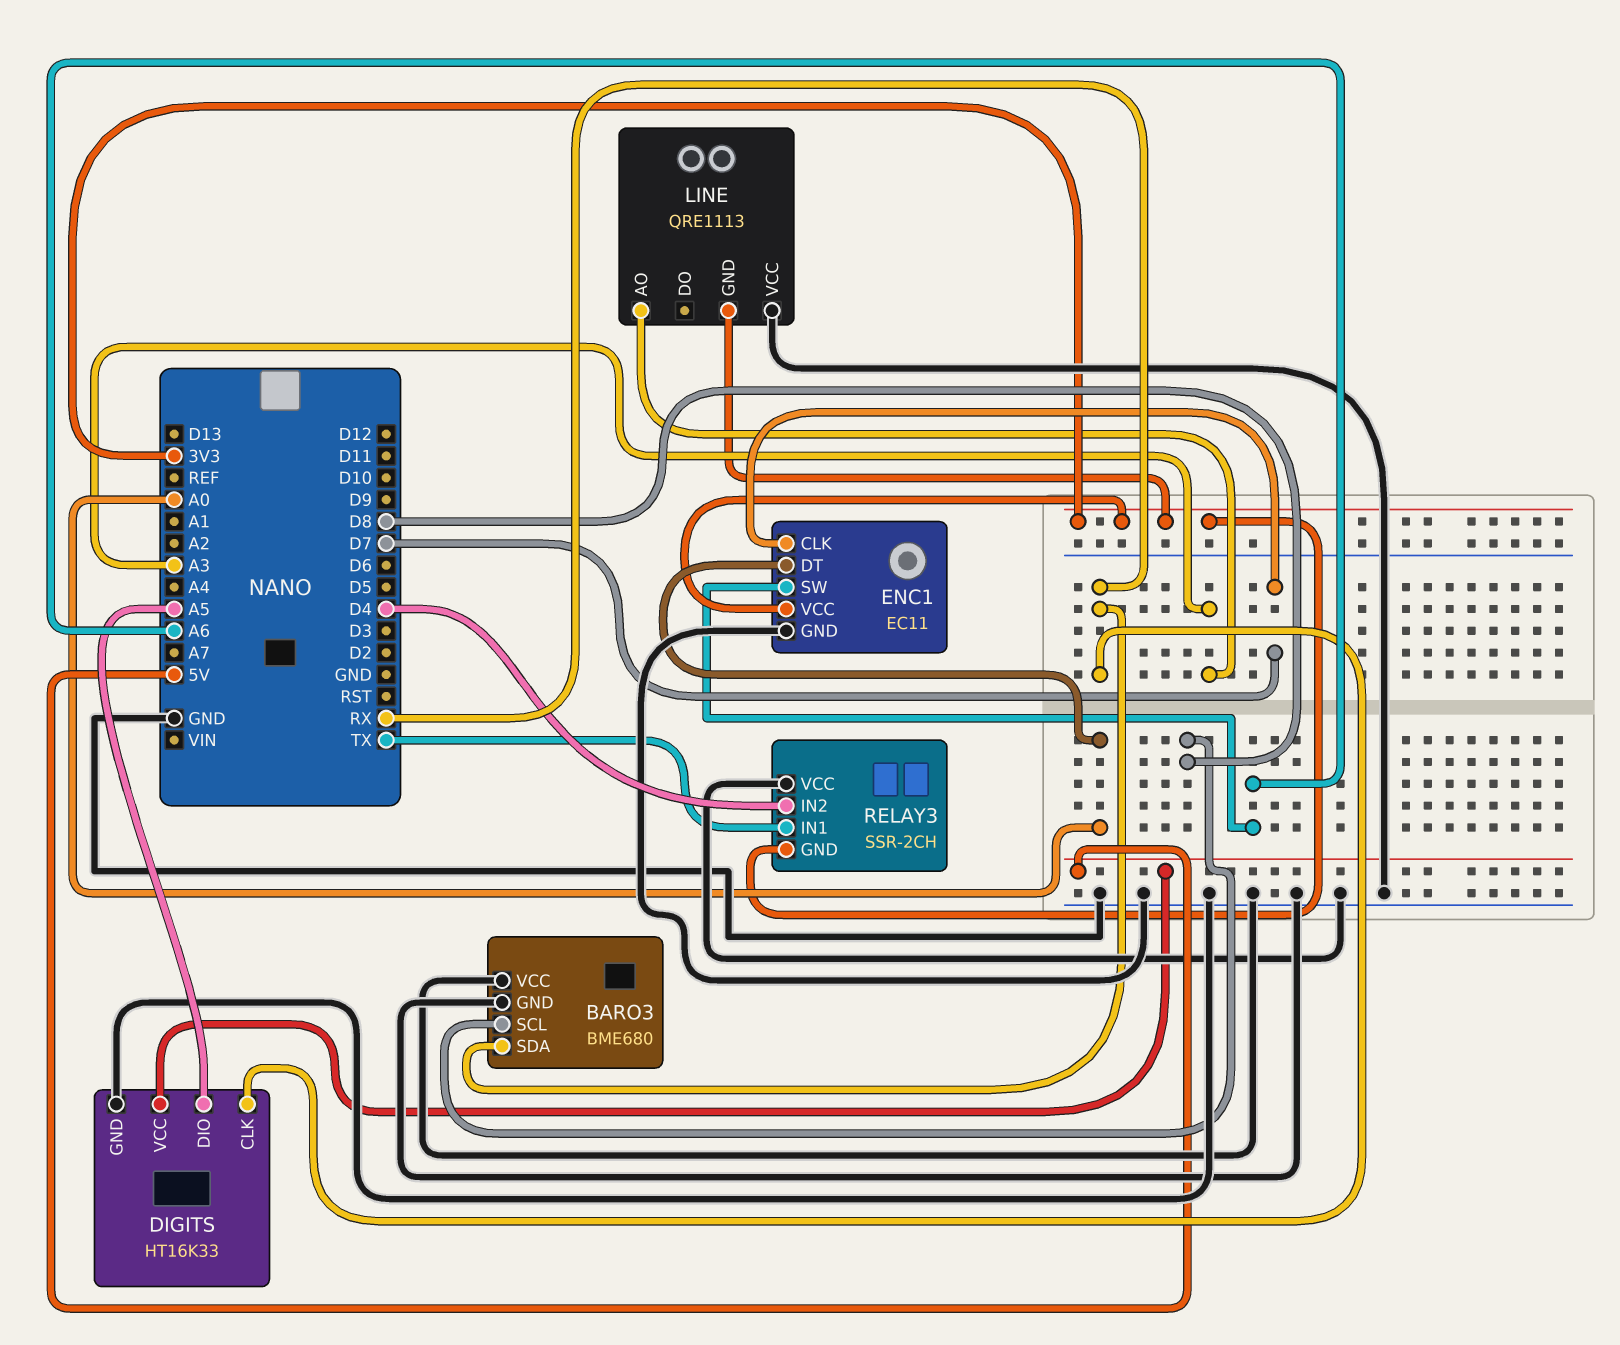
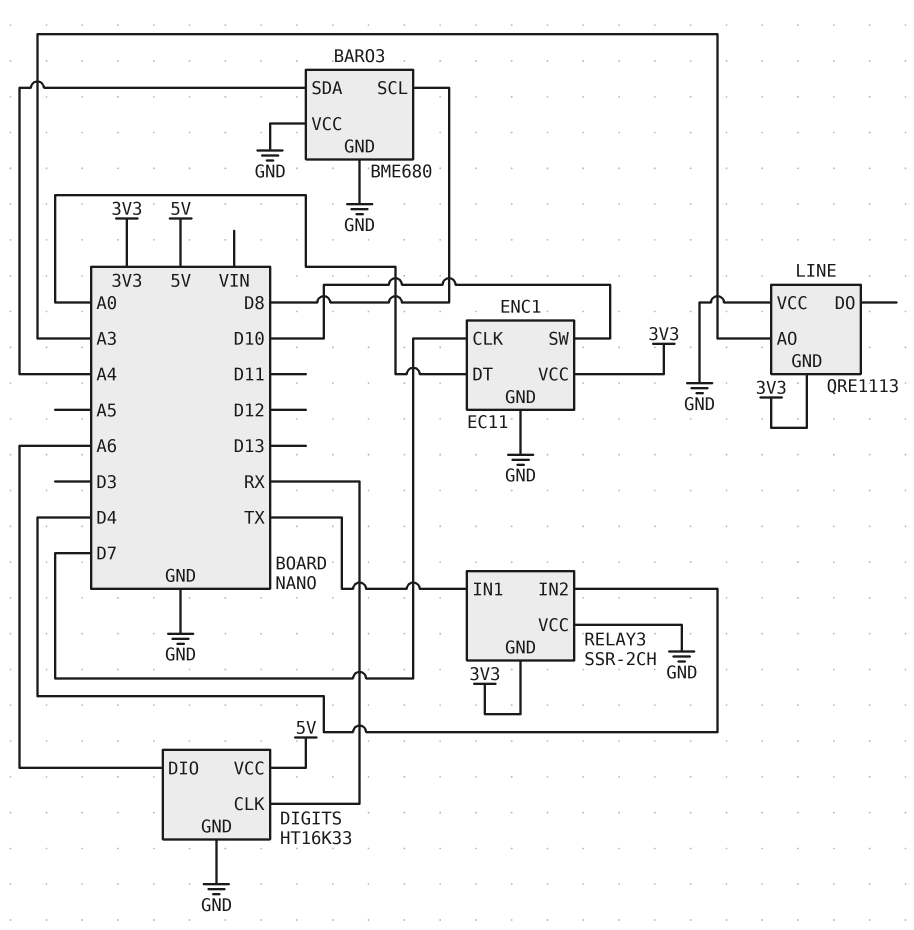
BARO3 pin SDA: RX -> A4
DIGITS pin DIO: A5 -> A6
ENC1 pin SW: A6 -> D10

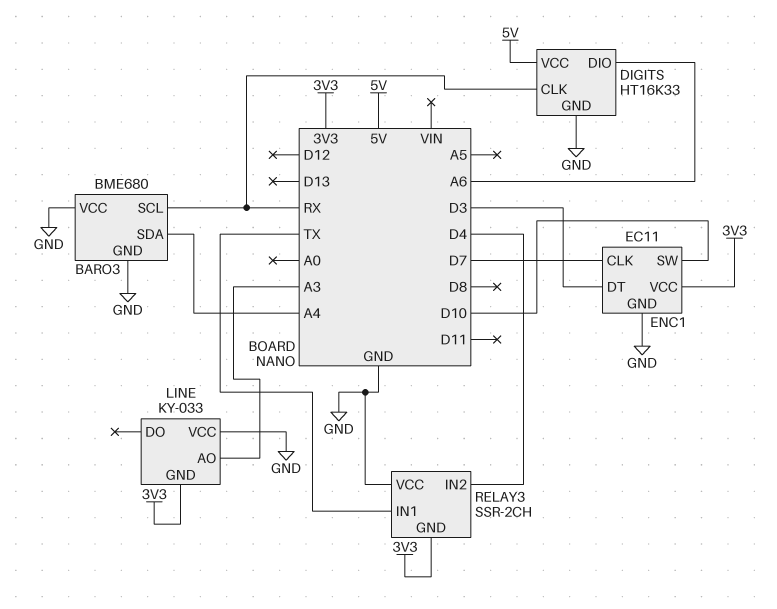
BARO3 pin SCL: D8 -> RX
ENC1 pin DT: A0 -> D3
LINE: QRE1113 -> KY-033

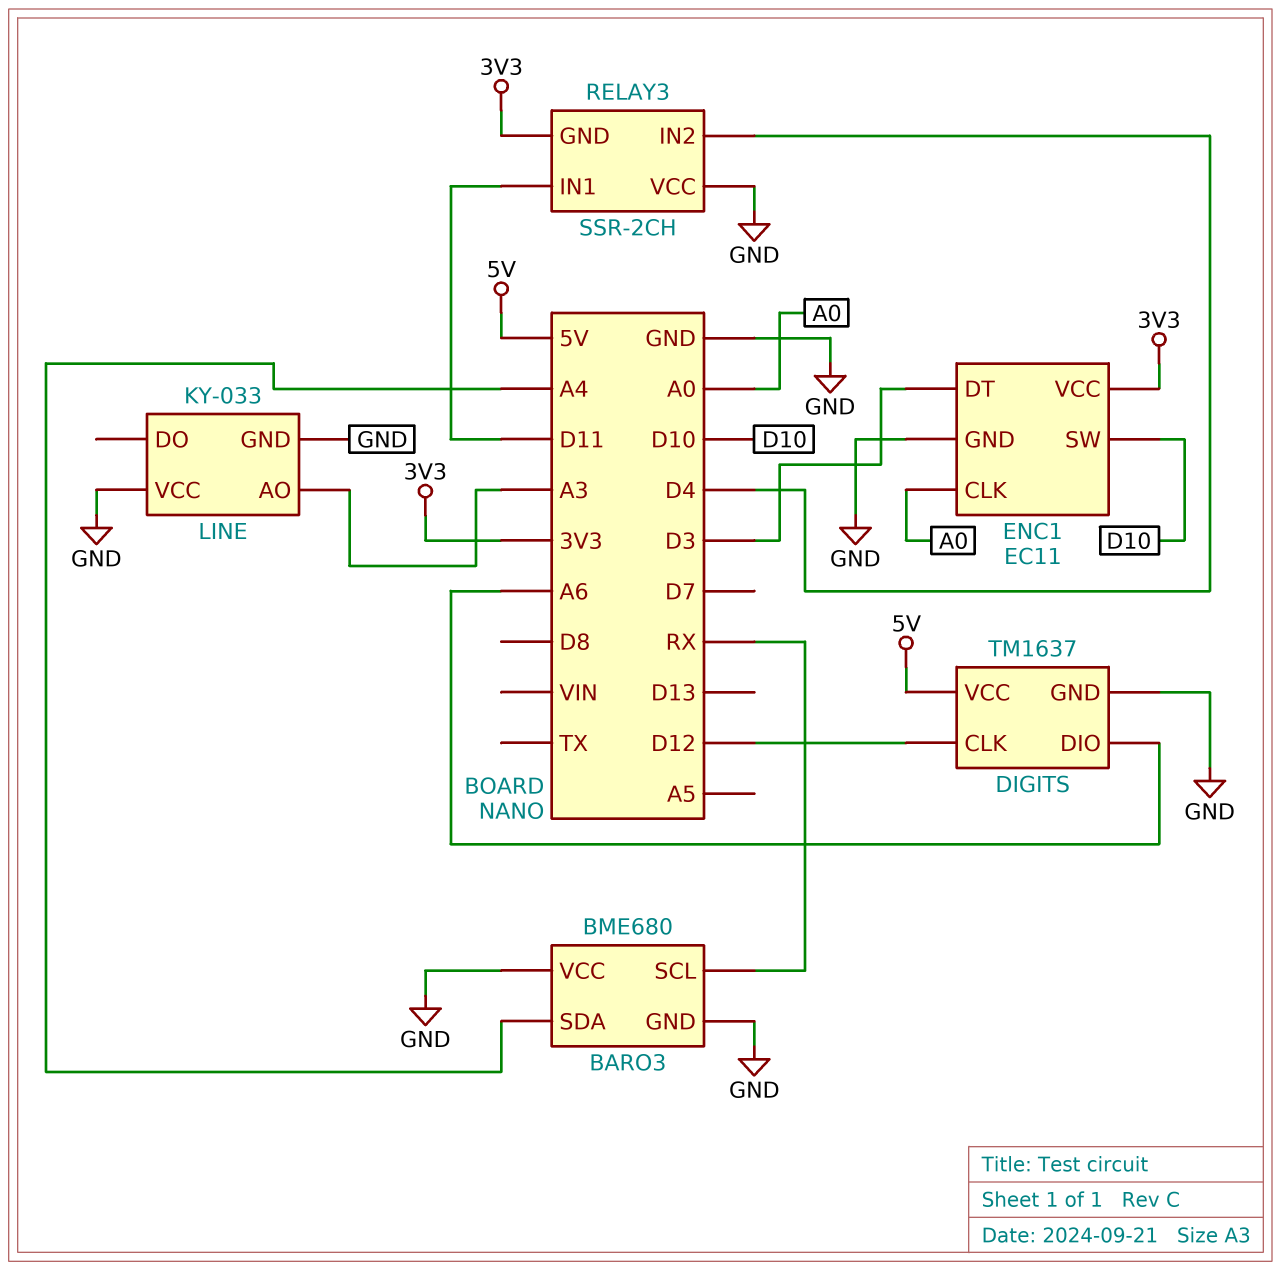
DIGITS: HT16K33 -> TM1637
DIGITS pin CLK: RX -> D12
ENC1 pin CLK: D7 -> A0
LINE pin GND: 3V3 -> GND
RELAY3 pin IN1: TX -> D11

